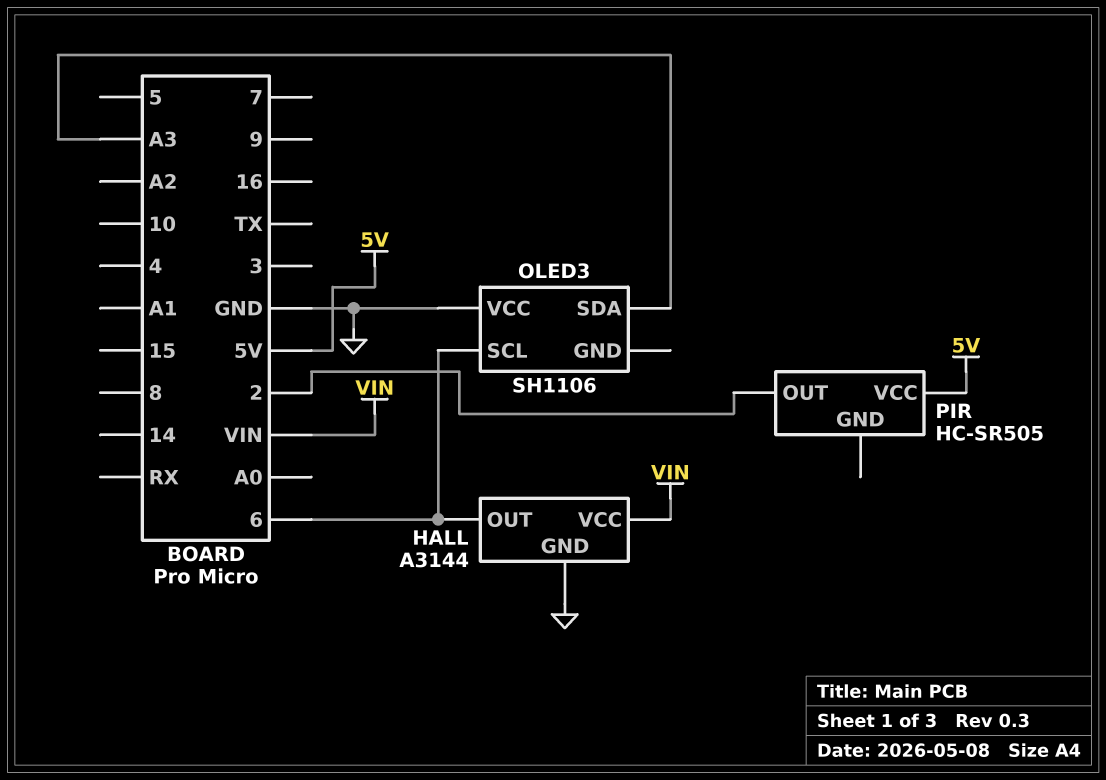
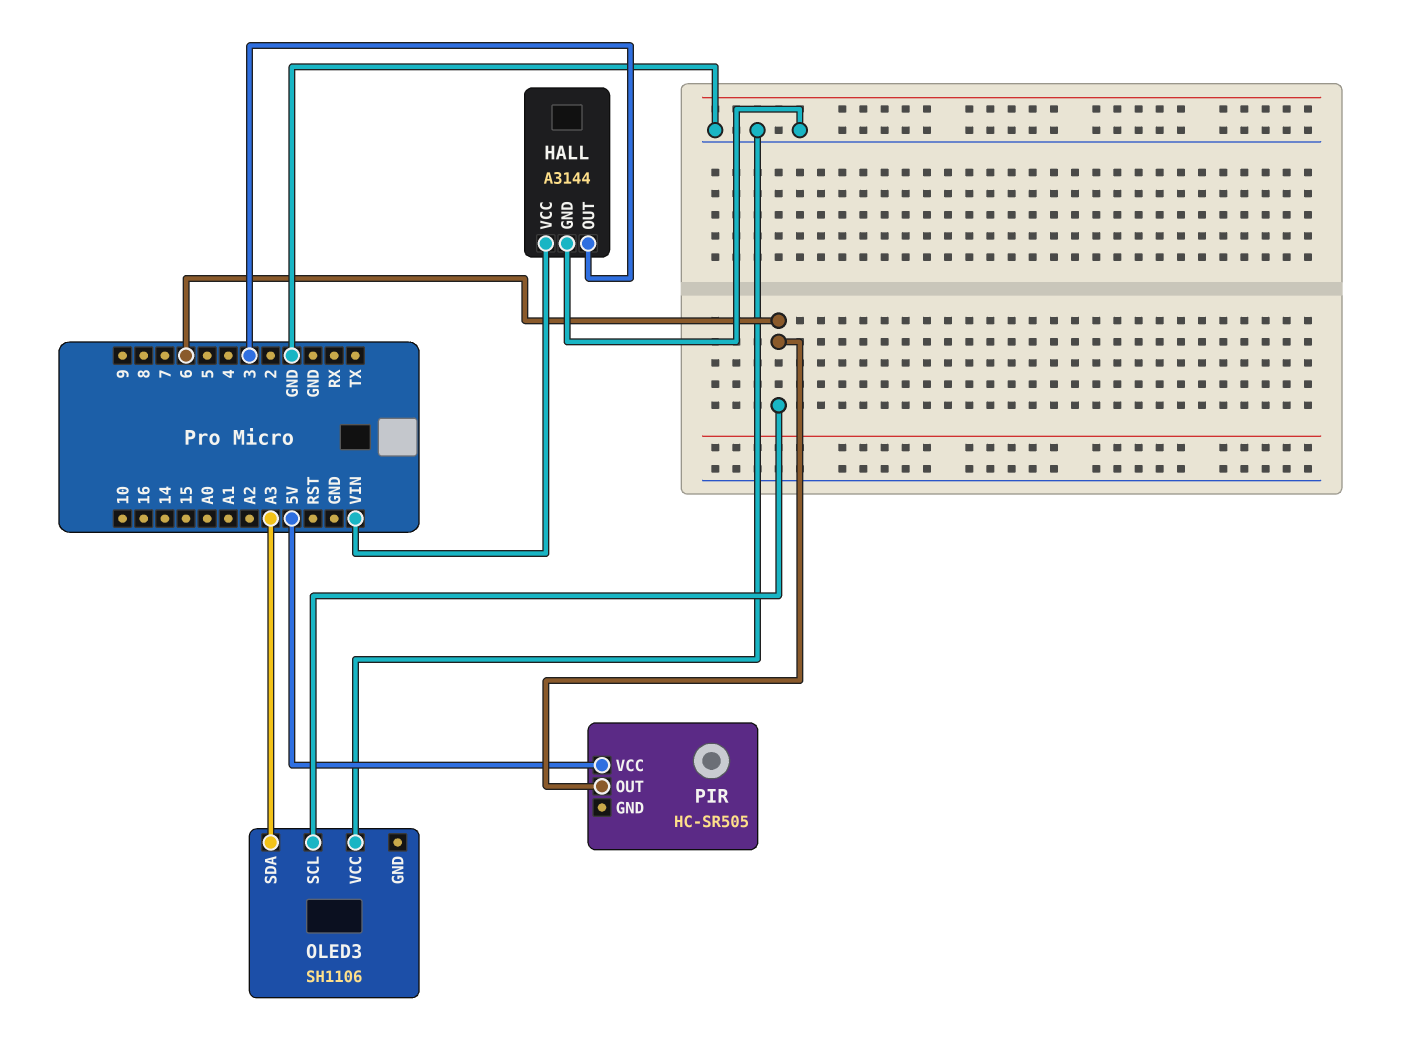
HALL pin OUT: 6 -> 3
PIR pin OUT: 2 -> 6

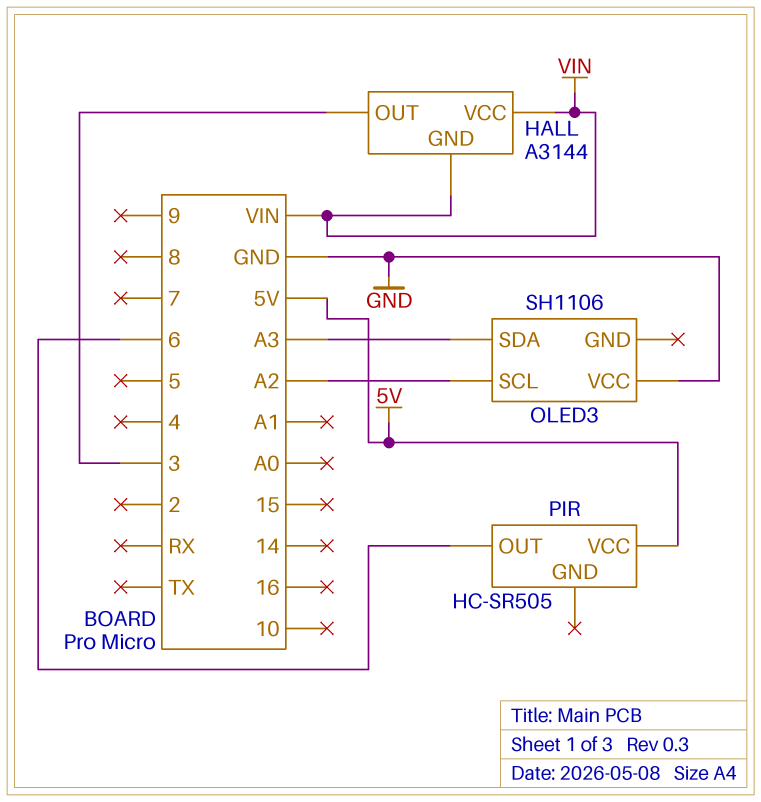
HALL pin GND: GND -> VIN
OLED3 pin SCL: 6 -> A2

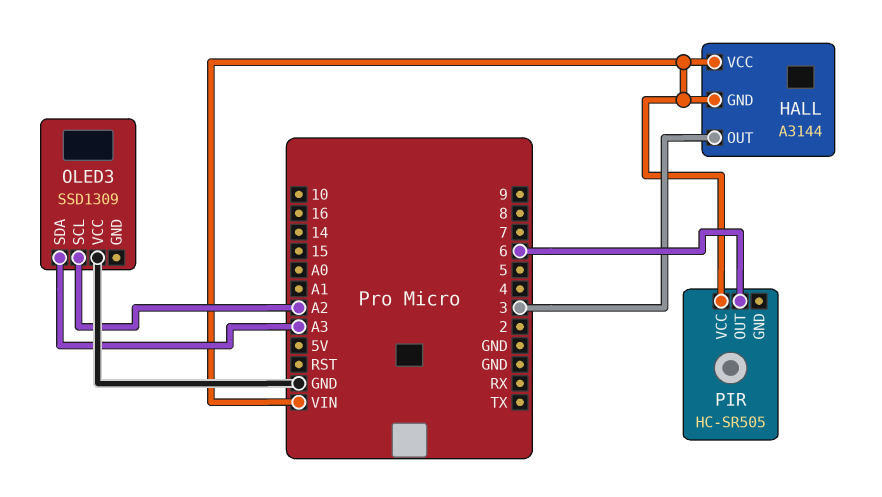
OLED3: SH1106 -> SSD1309
PIR pin VCC: 5V -> VIN

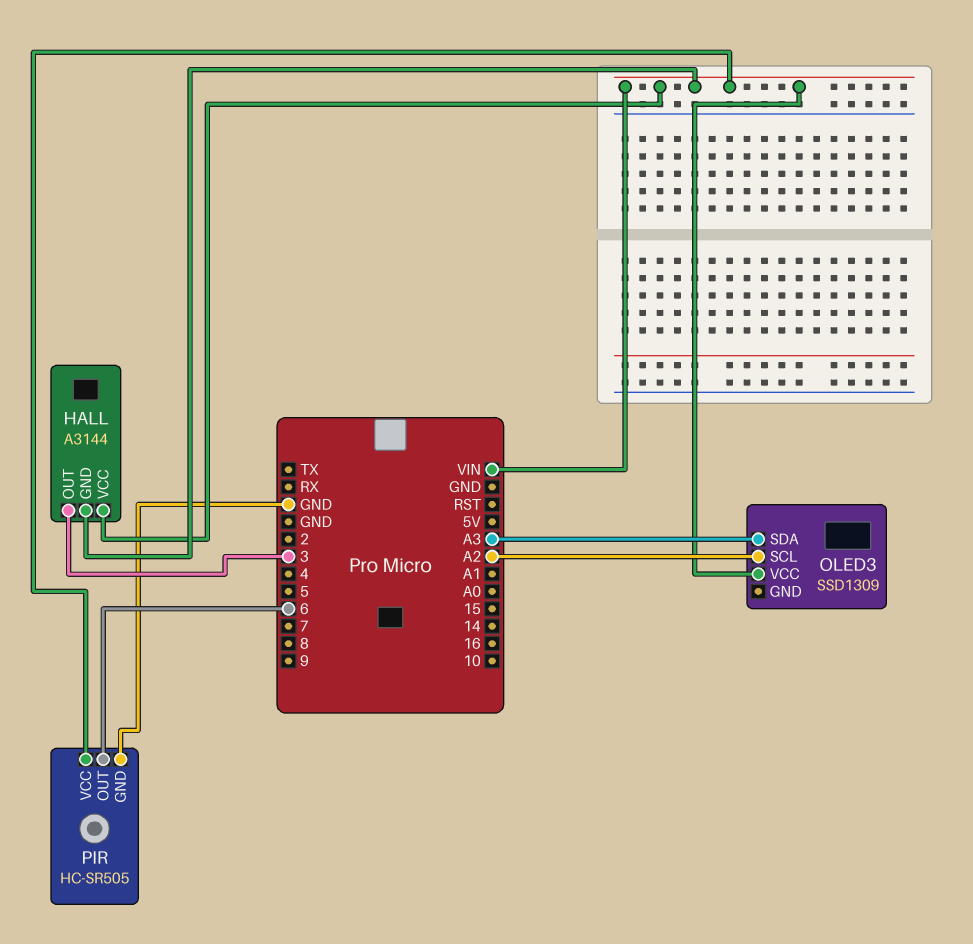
OLED3 pin VCC: GND -> VIN
PIR pin GND: none -> GND

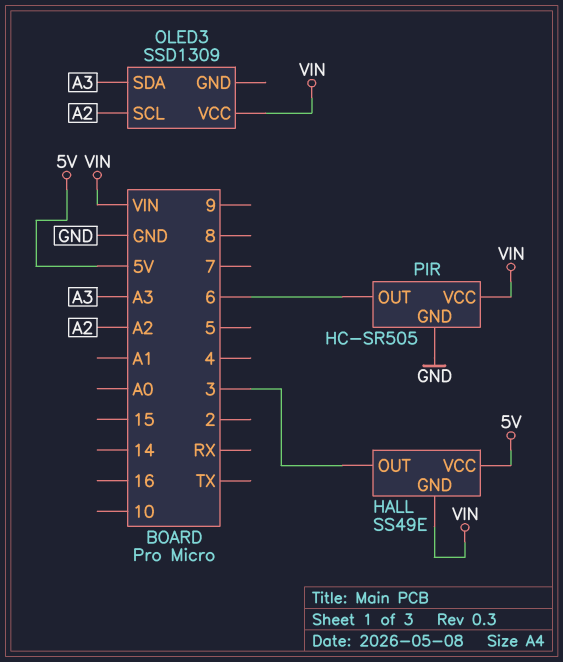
HALL: A3144 -> SS49E
HALL pin VCC: VIN -> 5V

